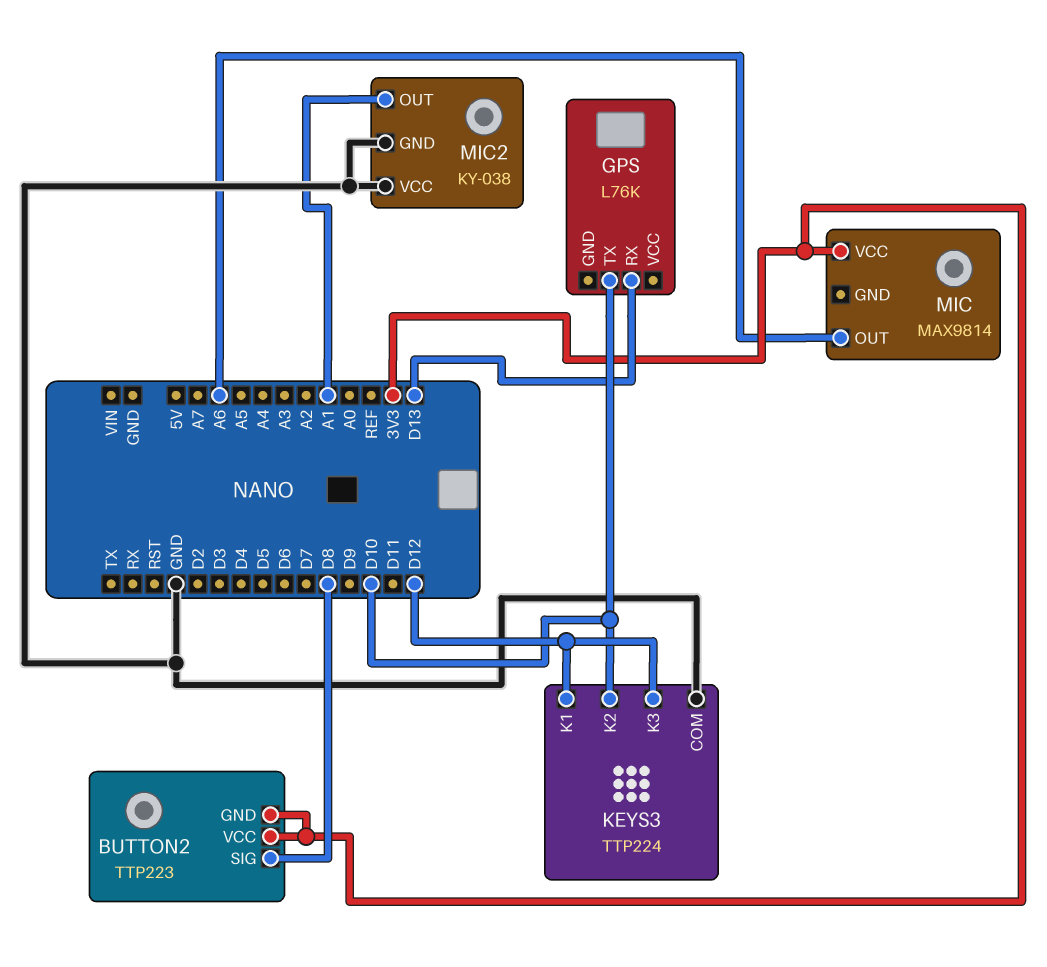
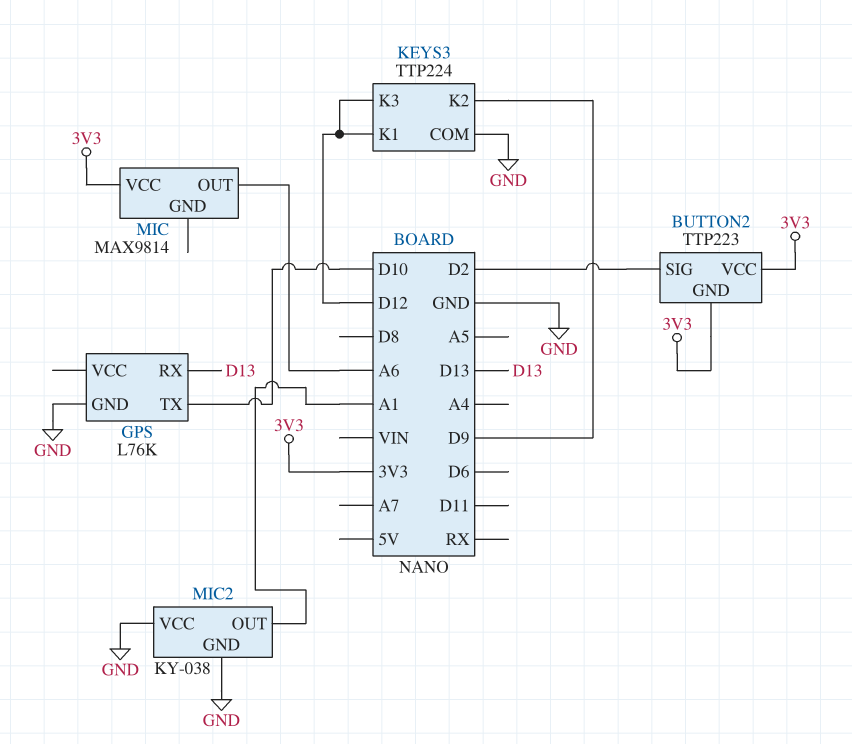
BUTTON2 pin SIG: D8 -> D2
GPS pin GND: none -> GND
KEYS3 pin K2: D10 -> D9

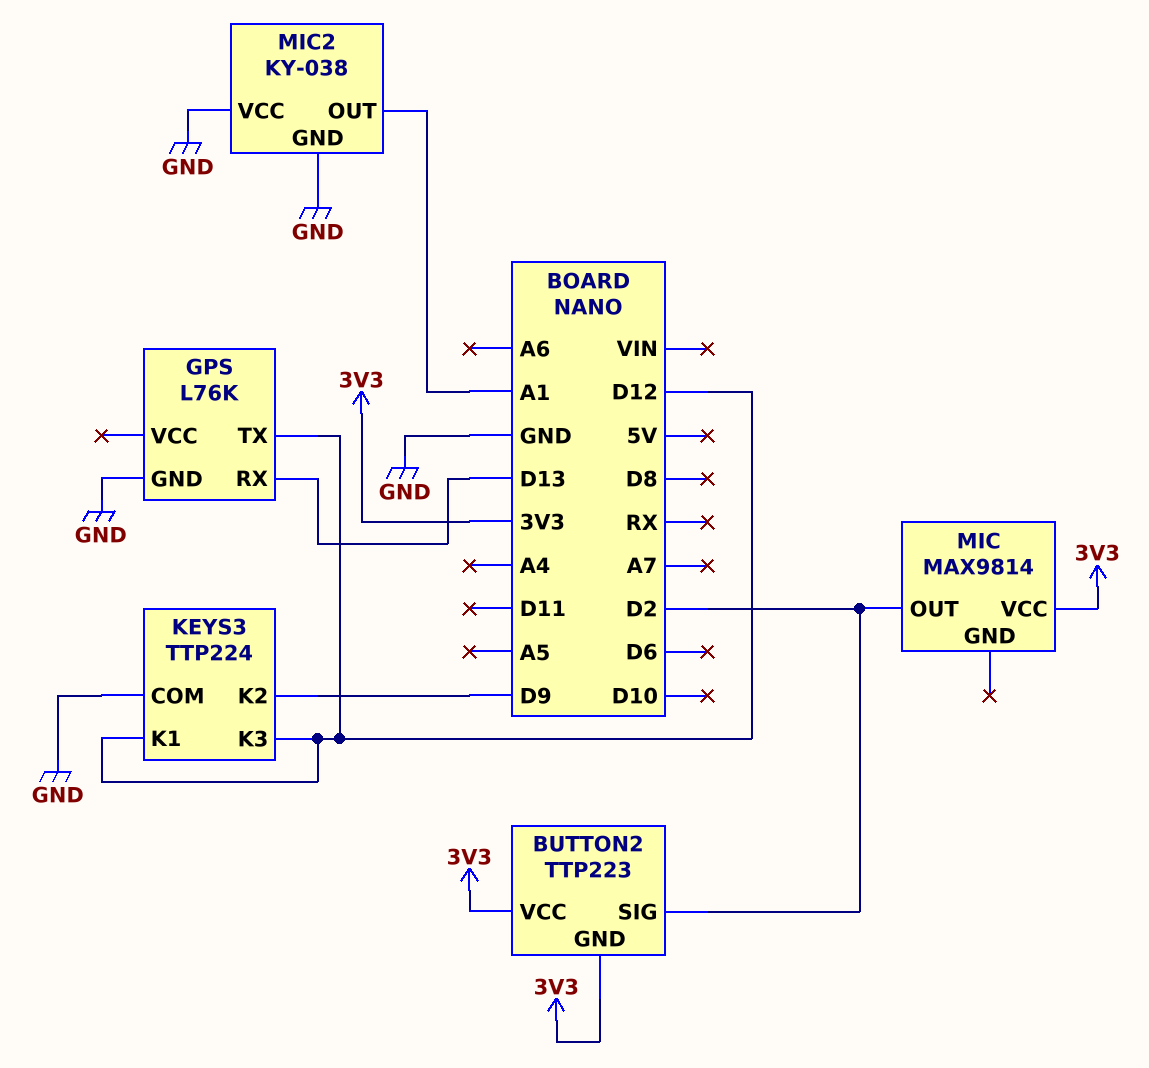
GPS pin TX: D10 -> D12
MIC pin OUT: A6 -> D2

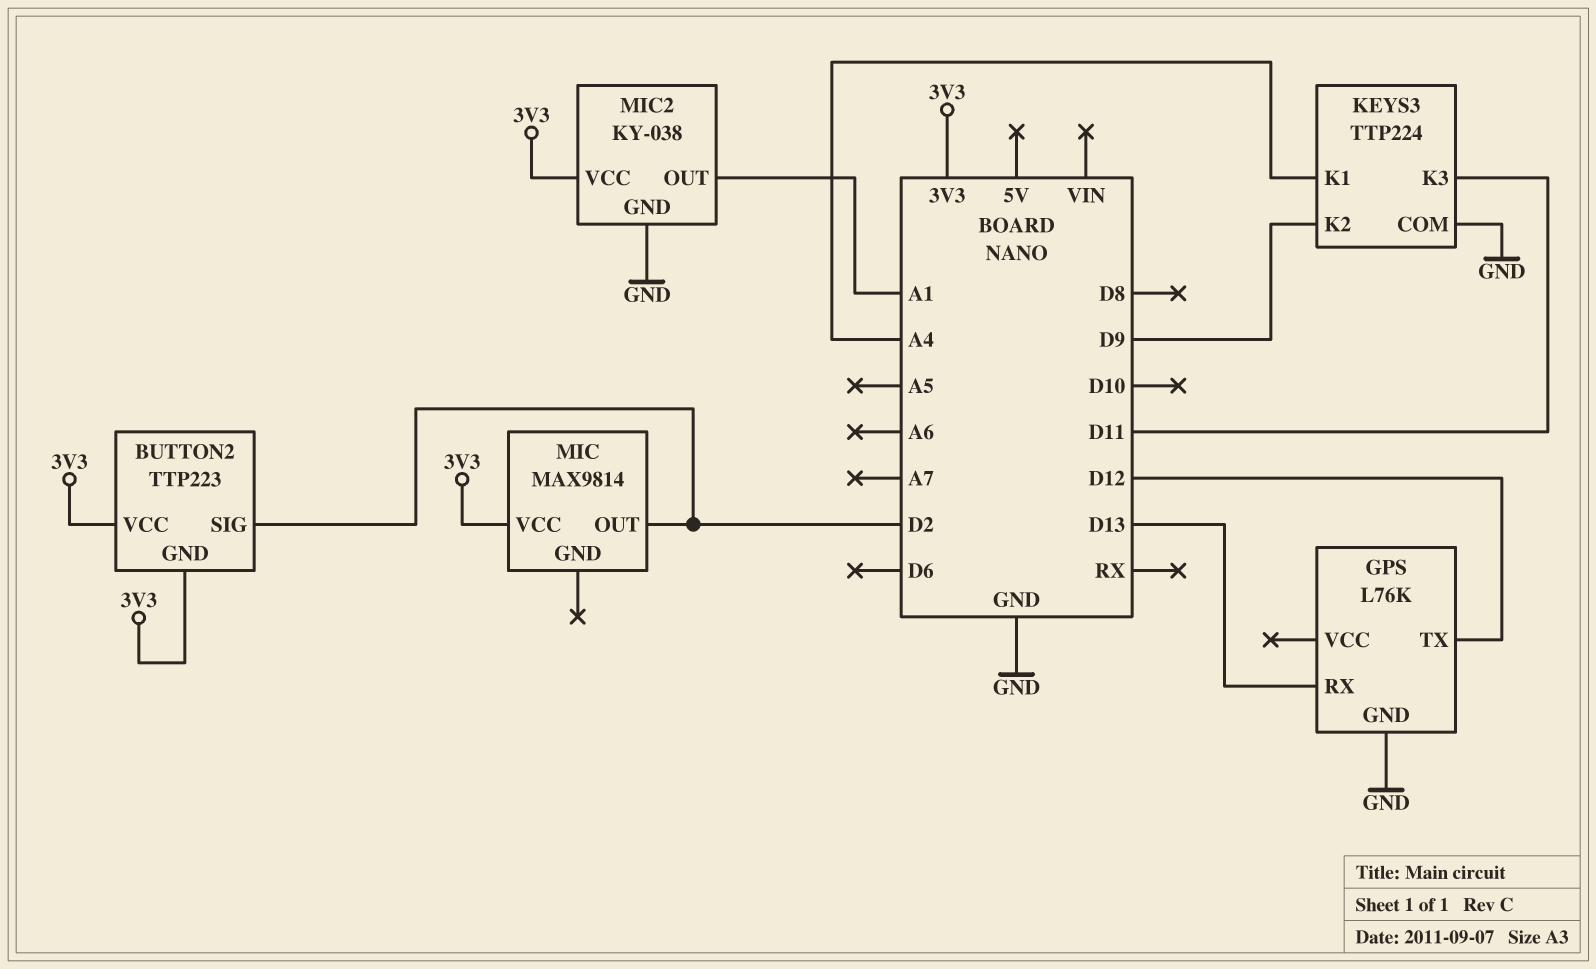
KEYS3 pin K1: D12 -> A4
KEYS3 pin K3: D12 -> D11
MIC2 pin VCC: GND -> 3V3

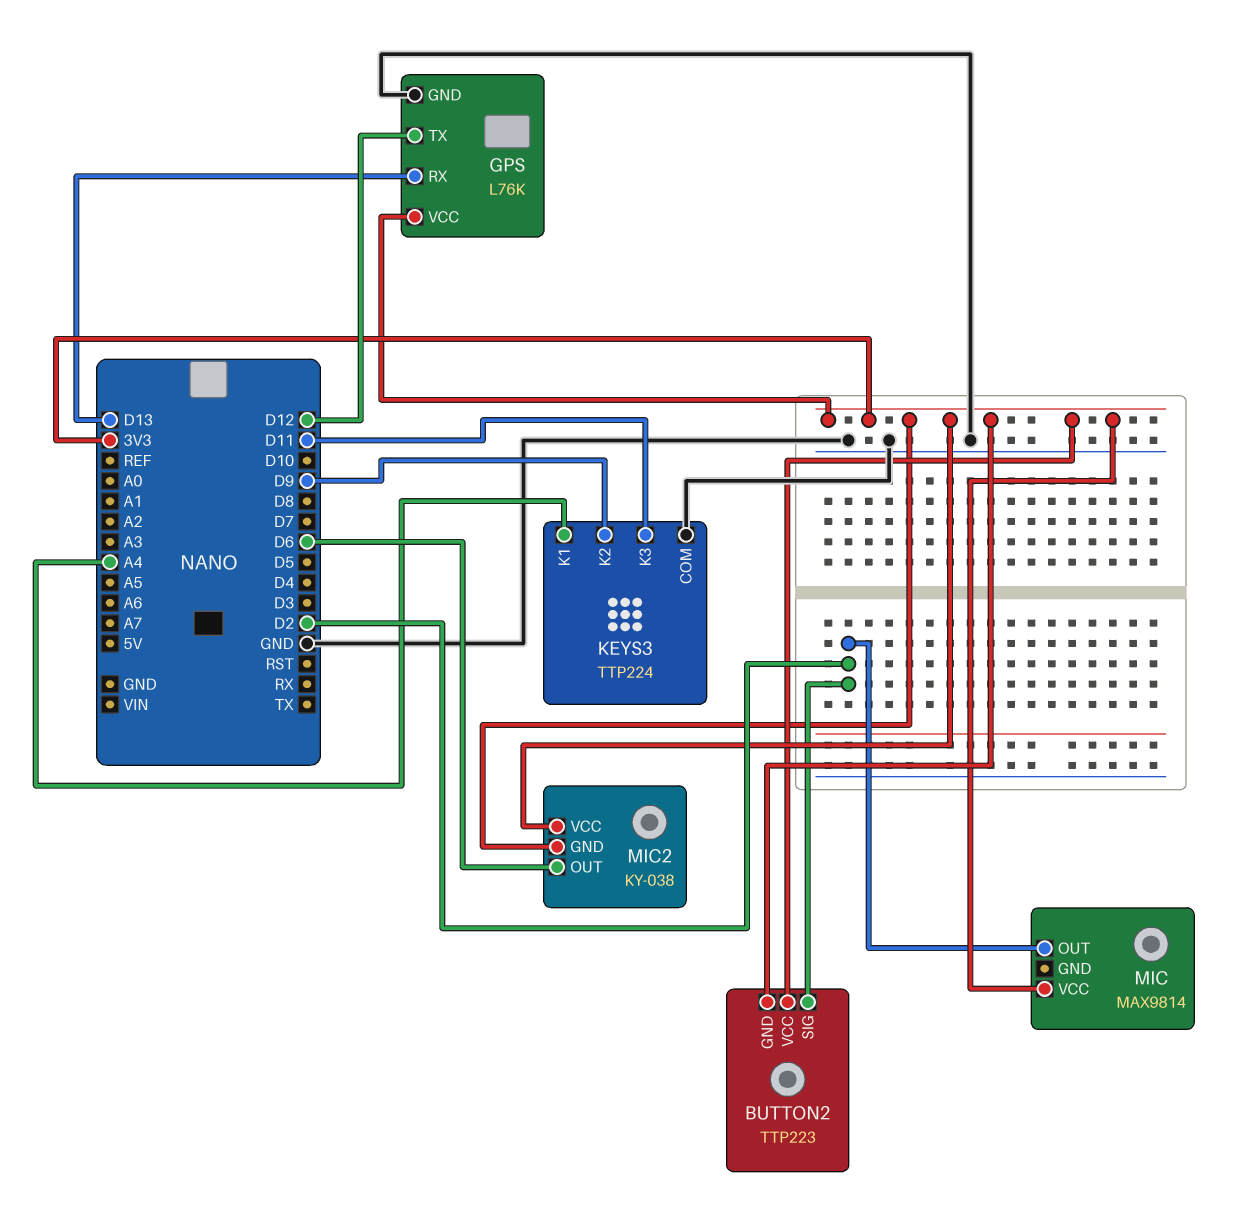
GPS pin VCC: none -> 3V3
MIC2 pin GND: GND -> 3V3
MIC2 pin OUT: A1 -> D6

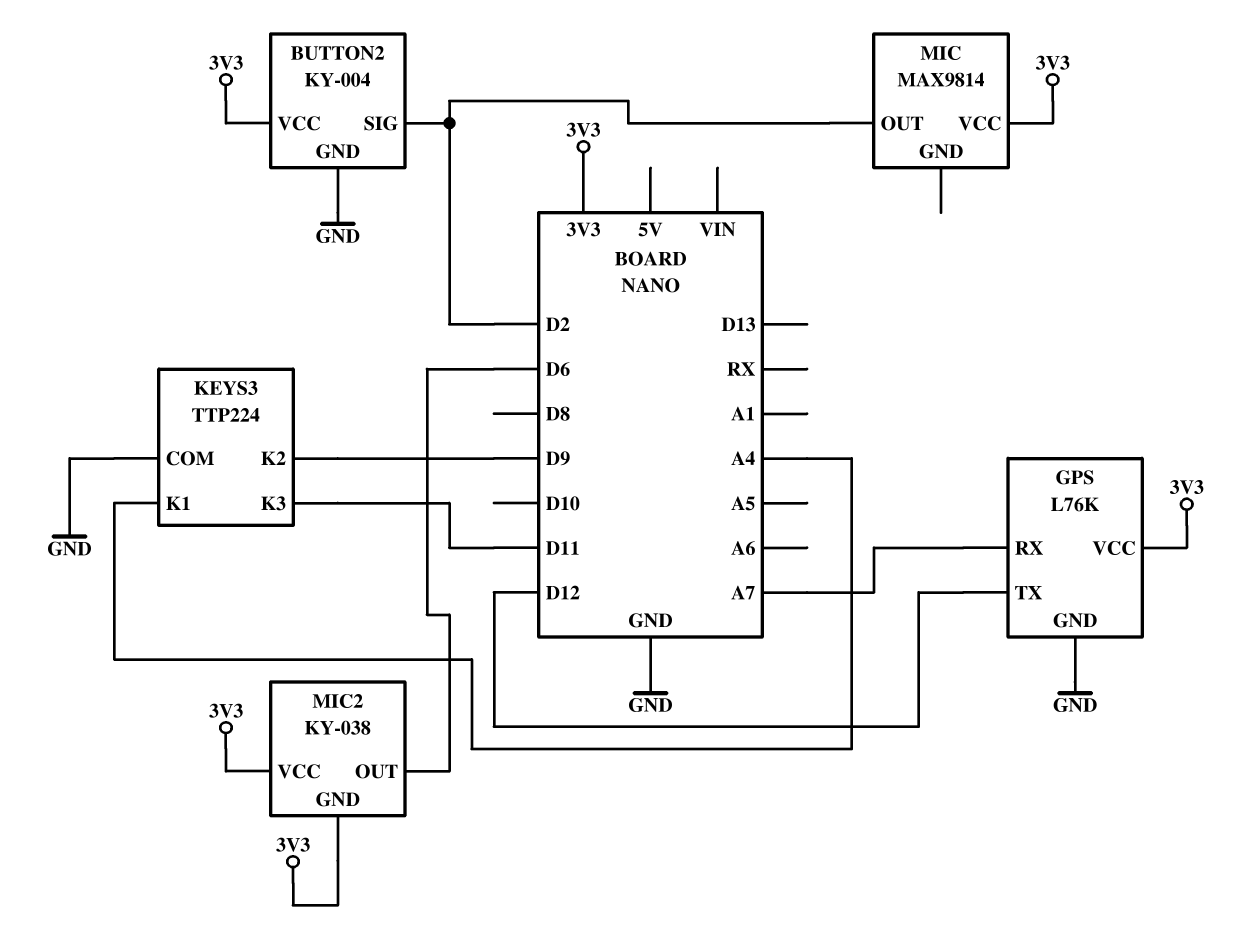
BUTTON2: TTP223 -> KY-004
BUTTON2 pin GND: 3V3 -> GND
GPS pin RX: D13 -> A7

